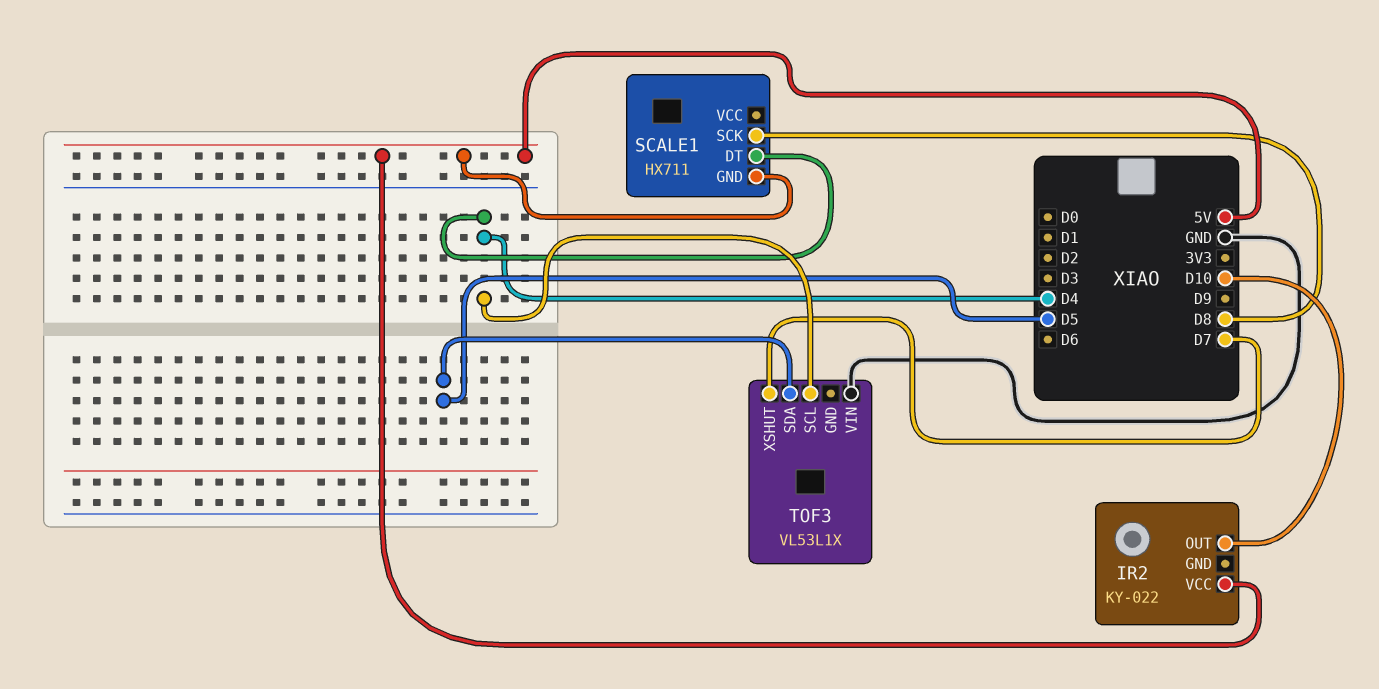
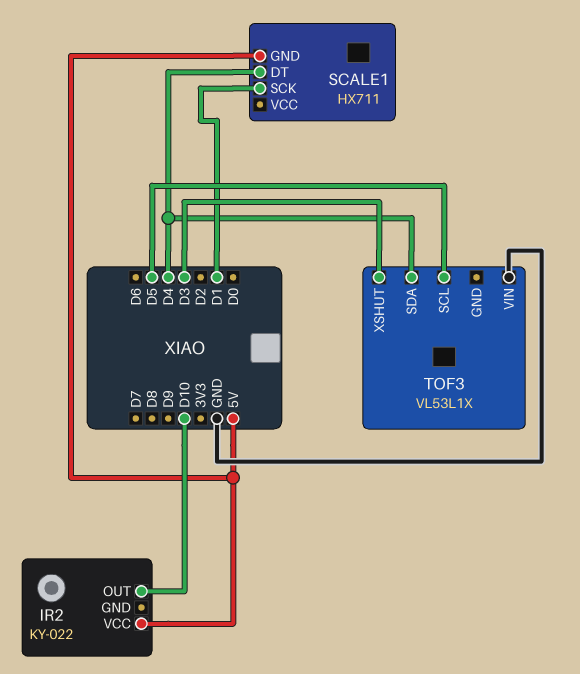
SCALE1 pin SCK: D8 -> D1
TOF3 pin SCL: D4 -> D5
TOF3 pin SDA: D5 -> D4
TOF3 pin XSHUT: D7 -> D3

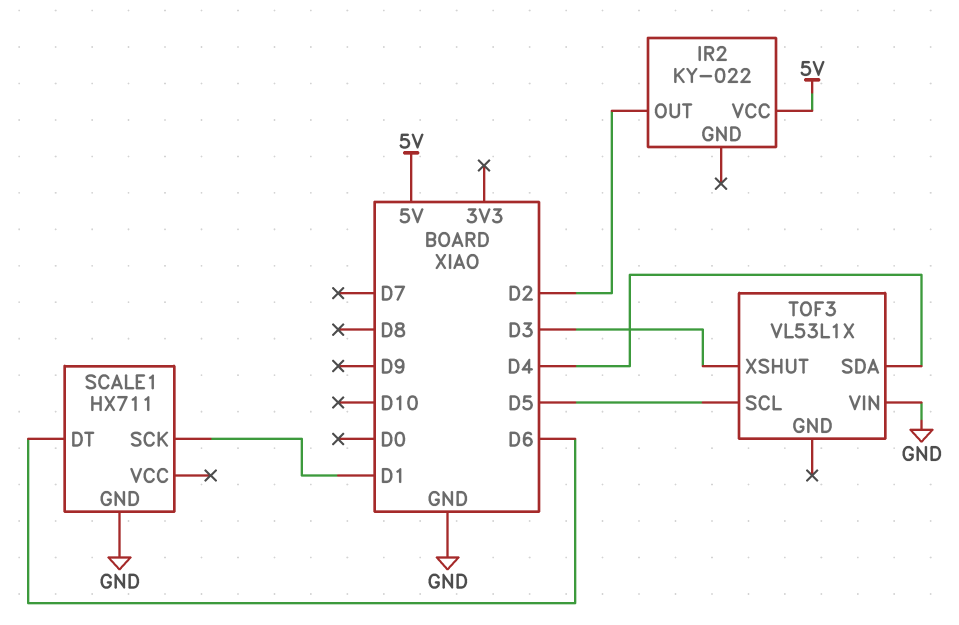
IR2 pin OUT: D10 -> D2
SCALE1 pin DT: D4 -> D6
SCALE1 pin GND: 5V -> GND

